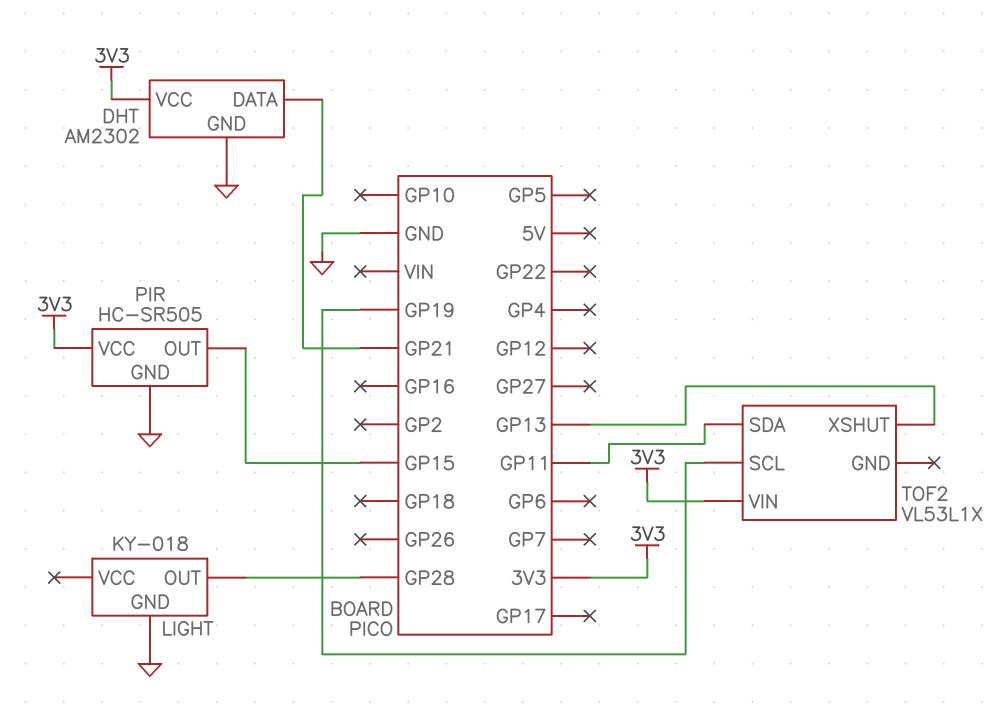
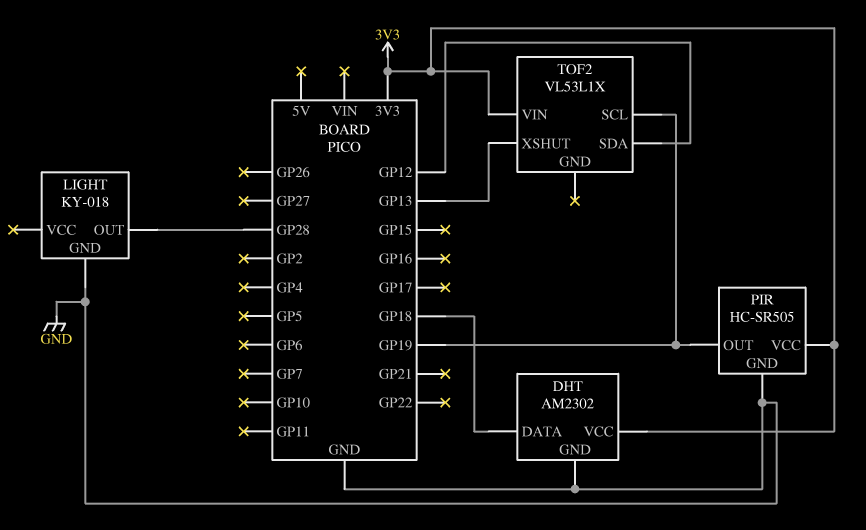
DHT pin DATA: GP21 -> GP18
PIR pin OUT: GP15 -> GP19
TOF2 pin SDA: GP11 -> GP12

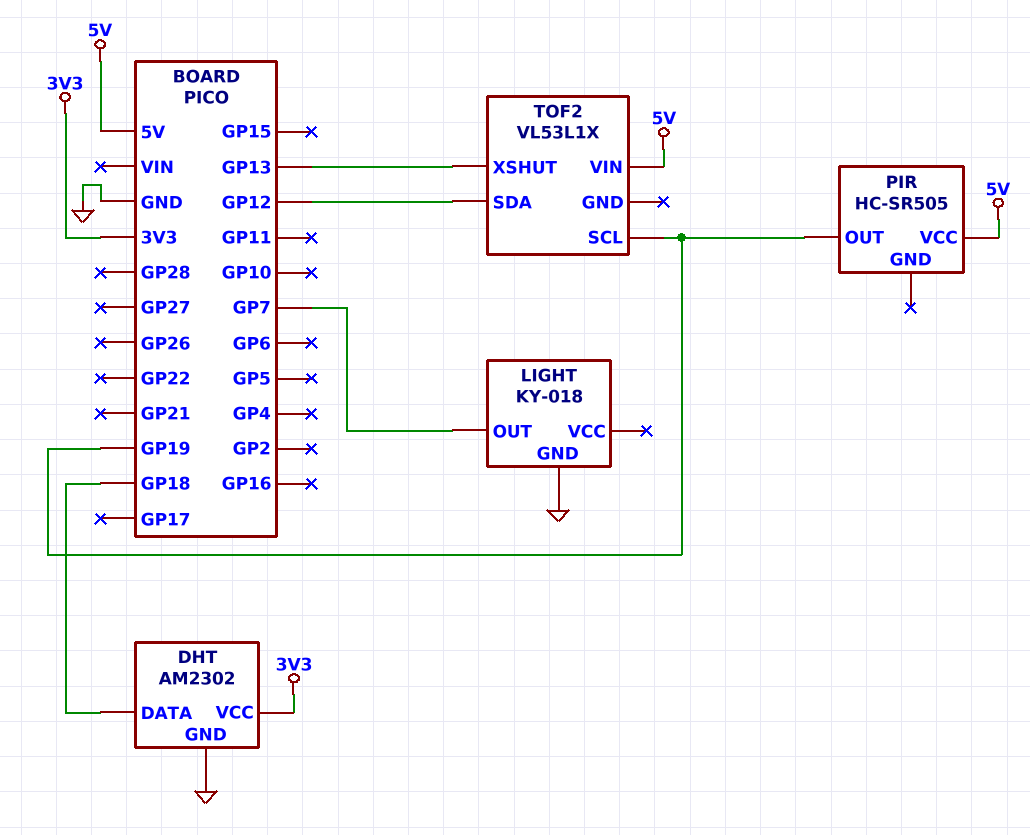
LIGHT pin OUT: GP28 -> GP7
PIR pin GND: GND -> none
PIR pin VCC: 3V3 -> 5V
TOF2 pin VIN: 3V3 -> 5V

